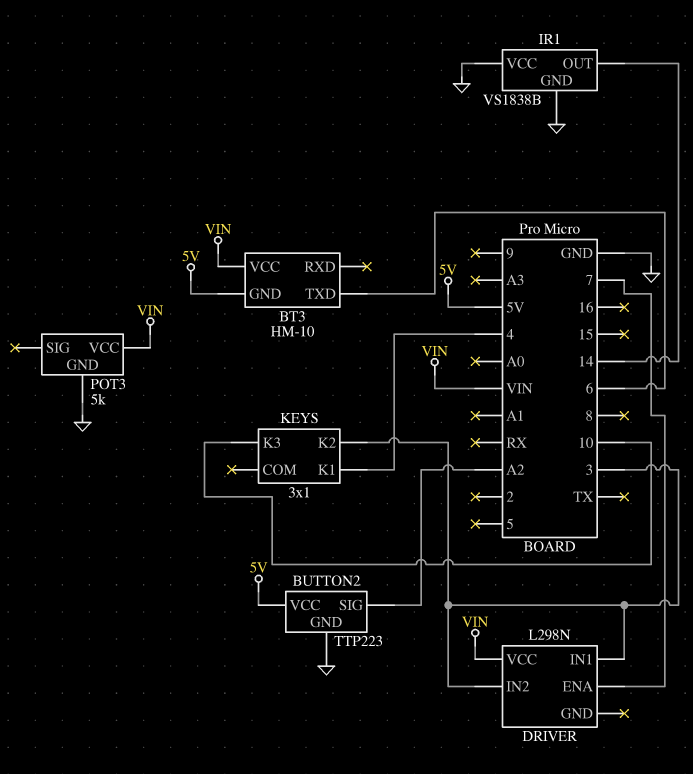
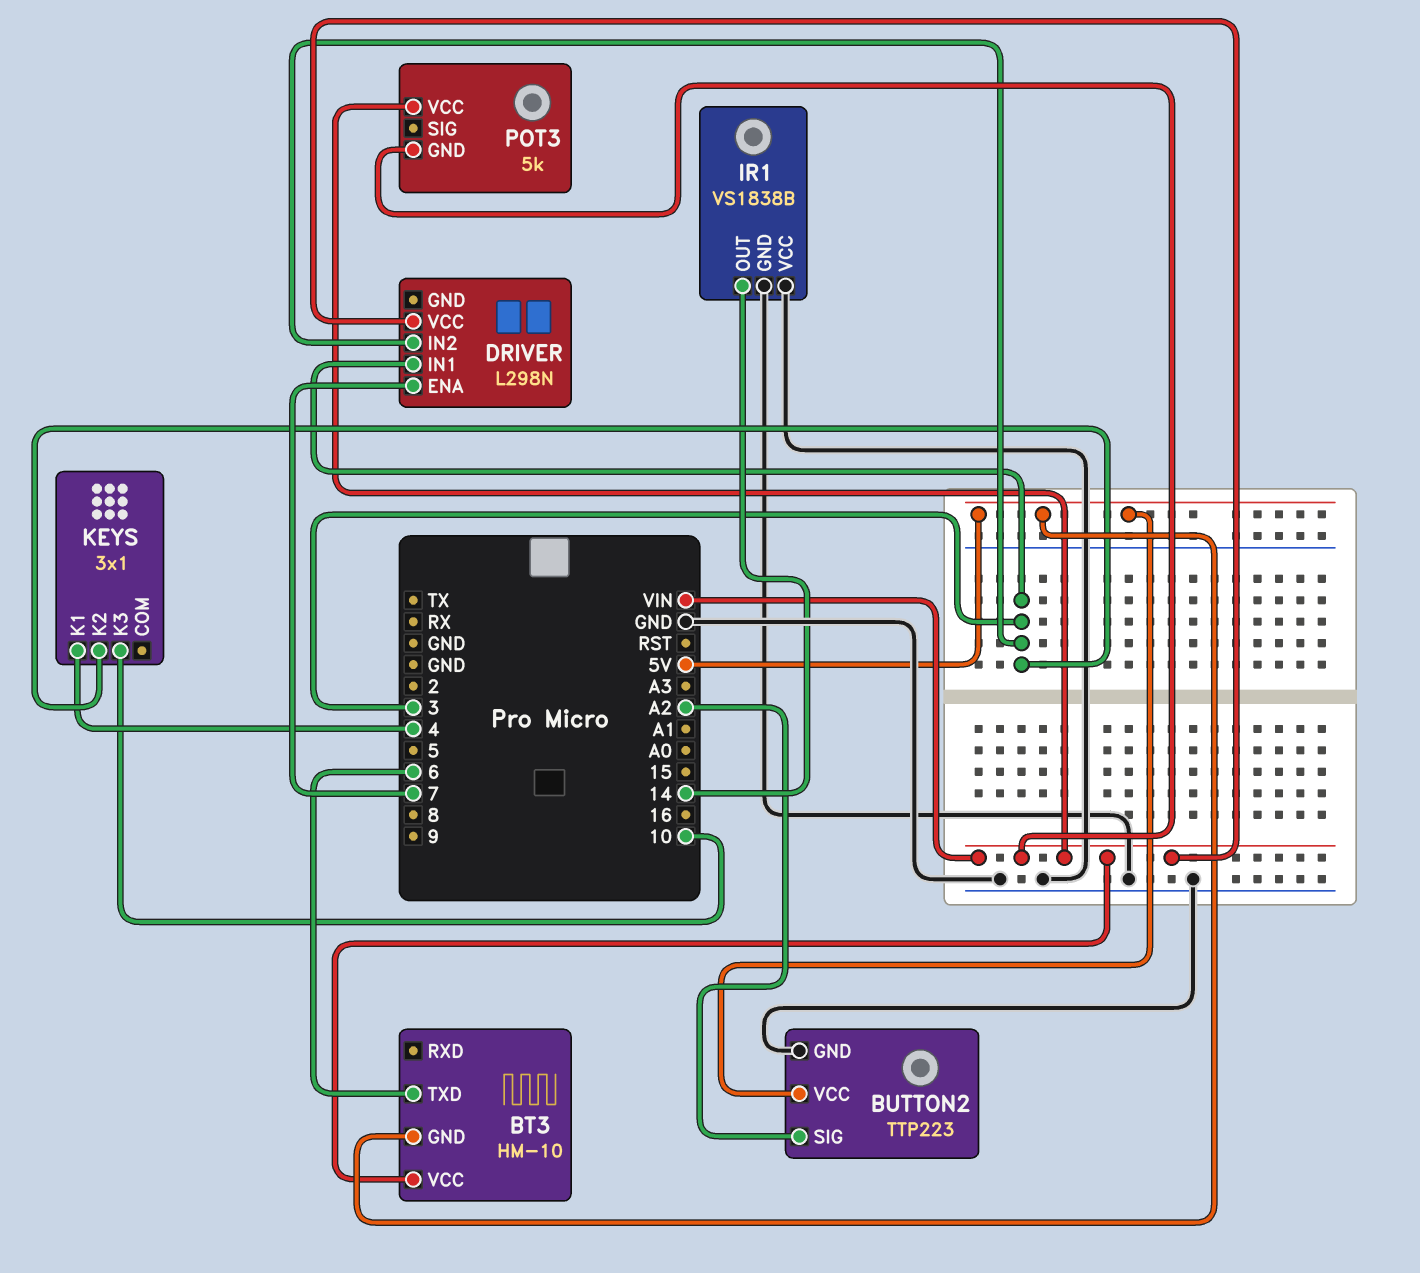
POT3 pin GND: GND -> VIN

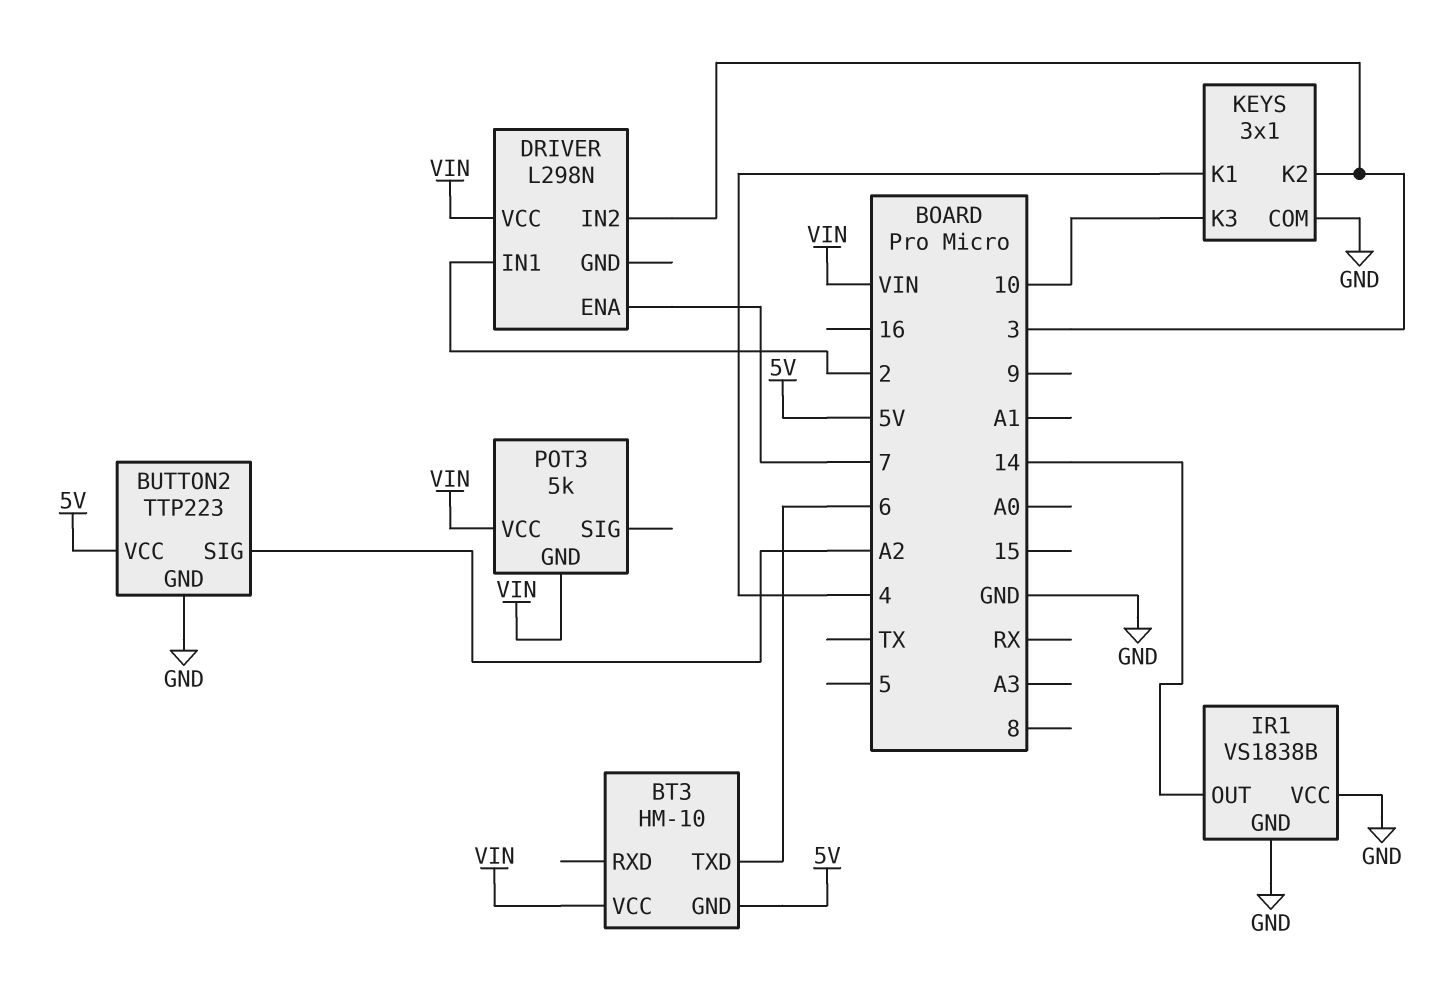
DRIVER pin IN1: 3 -> 2
KEYS pin COM: none -> GND

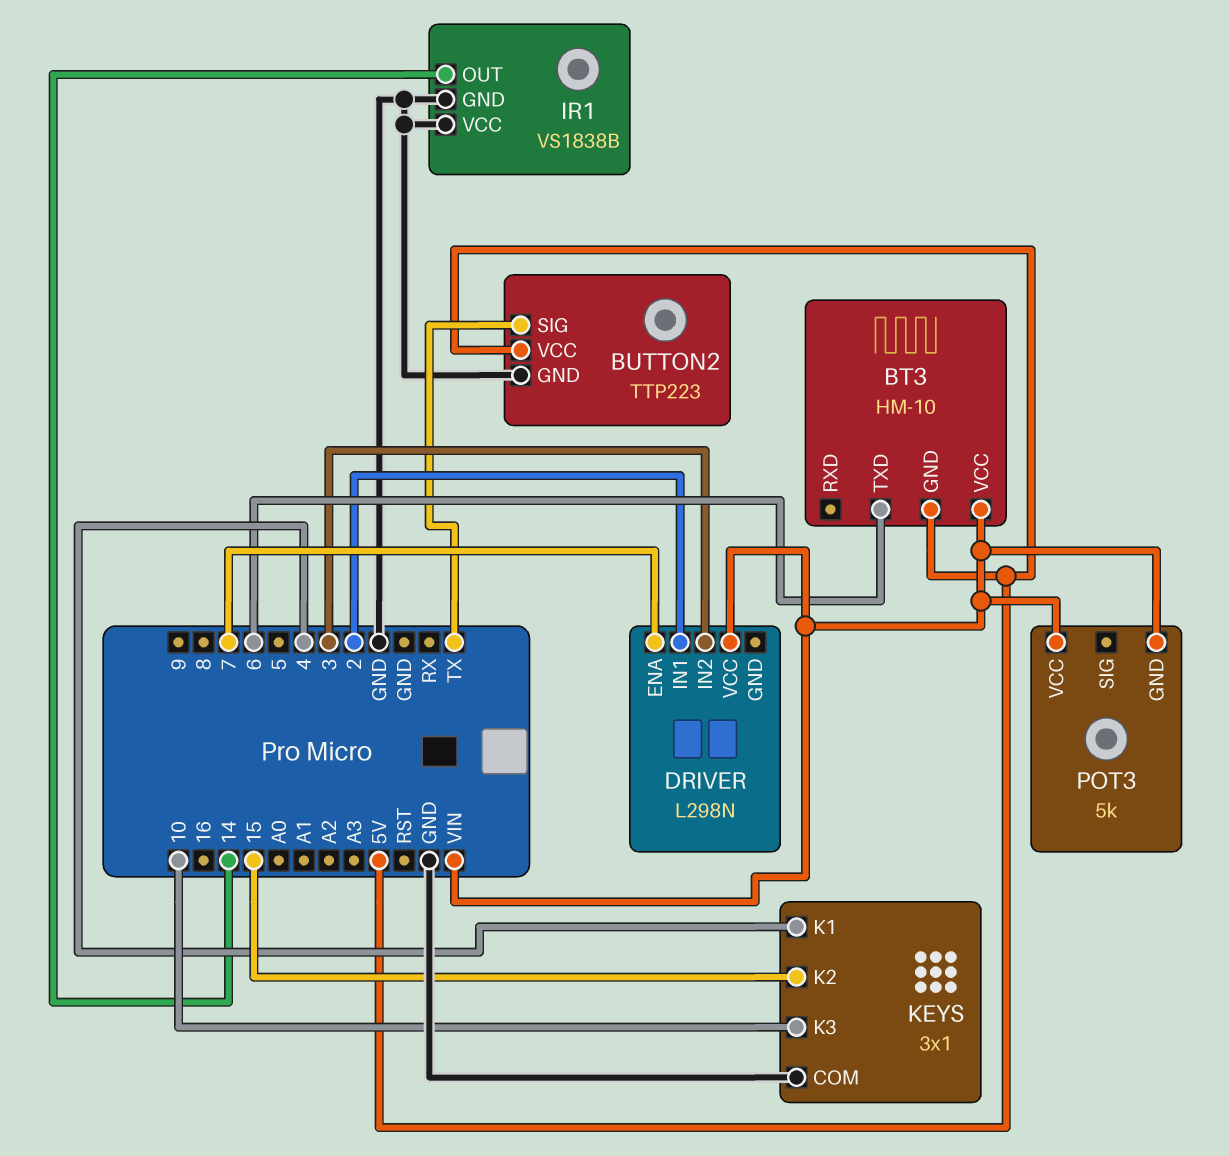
BUTTON2 pin SIG: A2 -> TX
KEYS pin K2: 3 -> 15

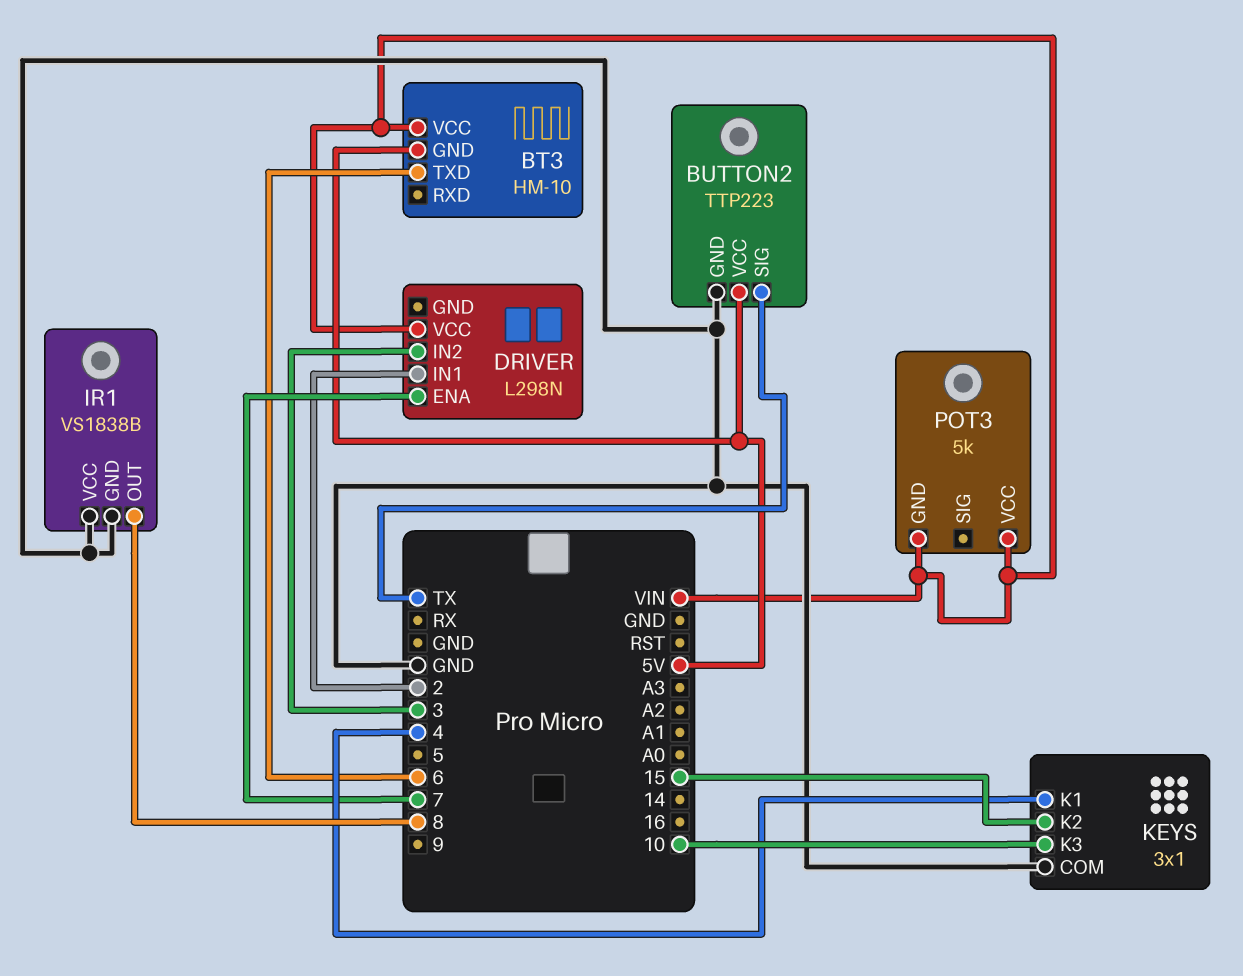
IR1 pin OUT: 14 -> 8

